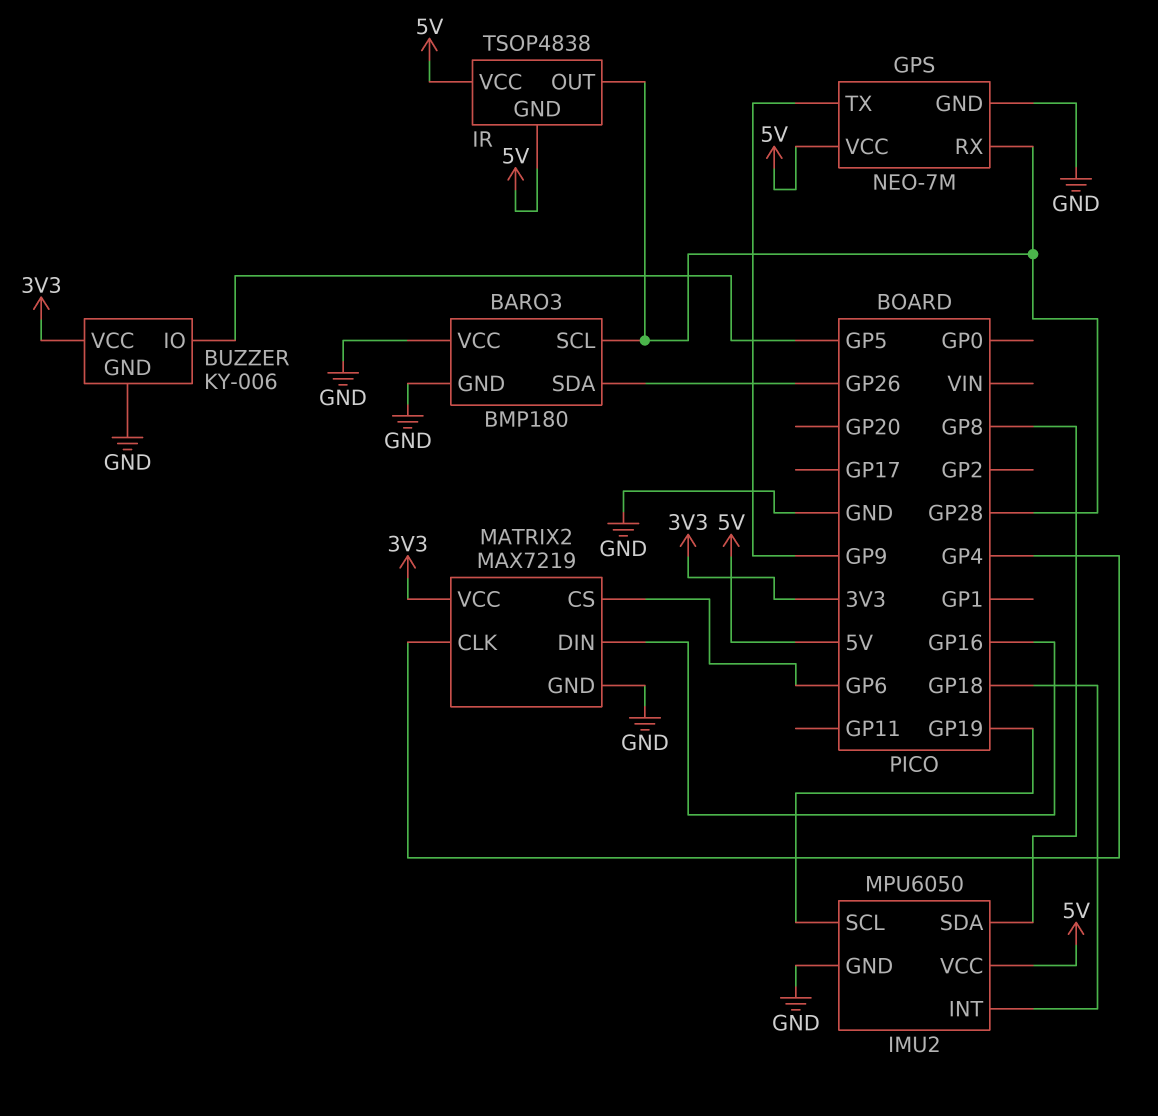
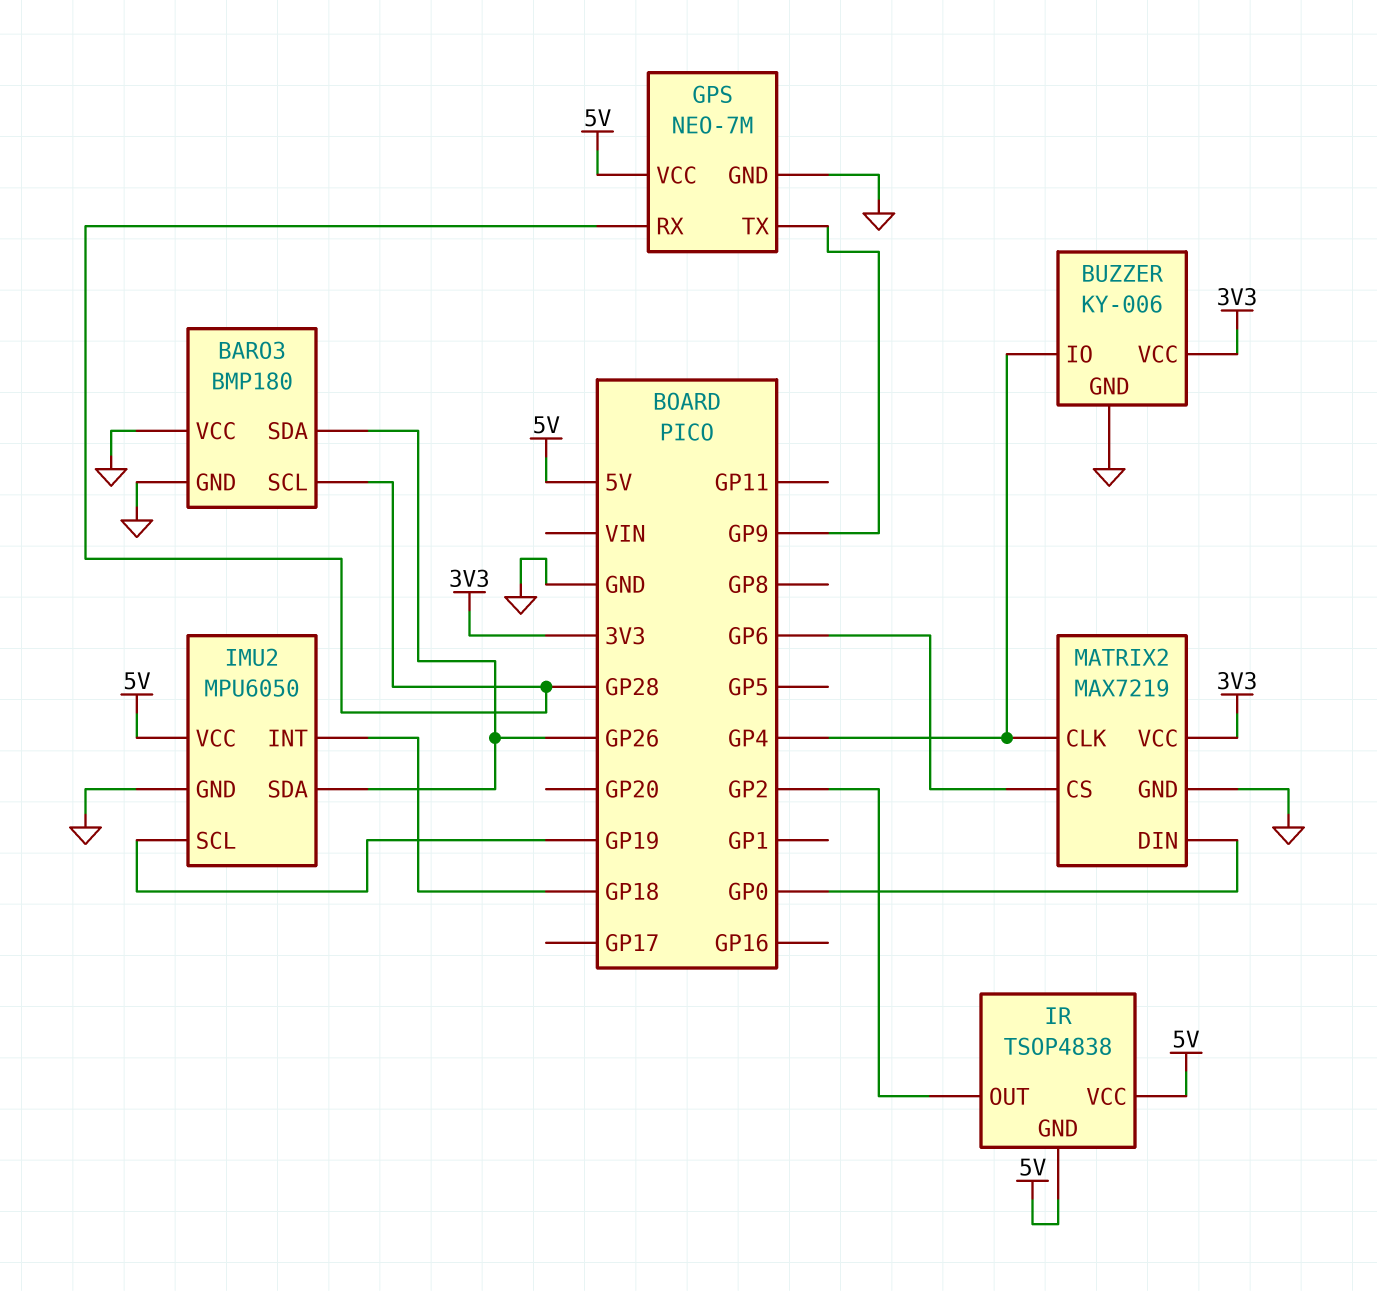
BUZZER pin IO: GP5 -> GP4
IMU2 pin SDA: GP8 -> GP26
IR pin OUT: GP28 -> GP2
MATRIX2 pin DIN: GP16 -> GP0

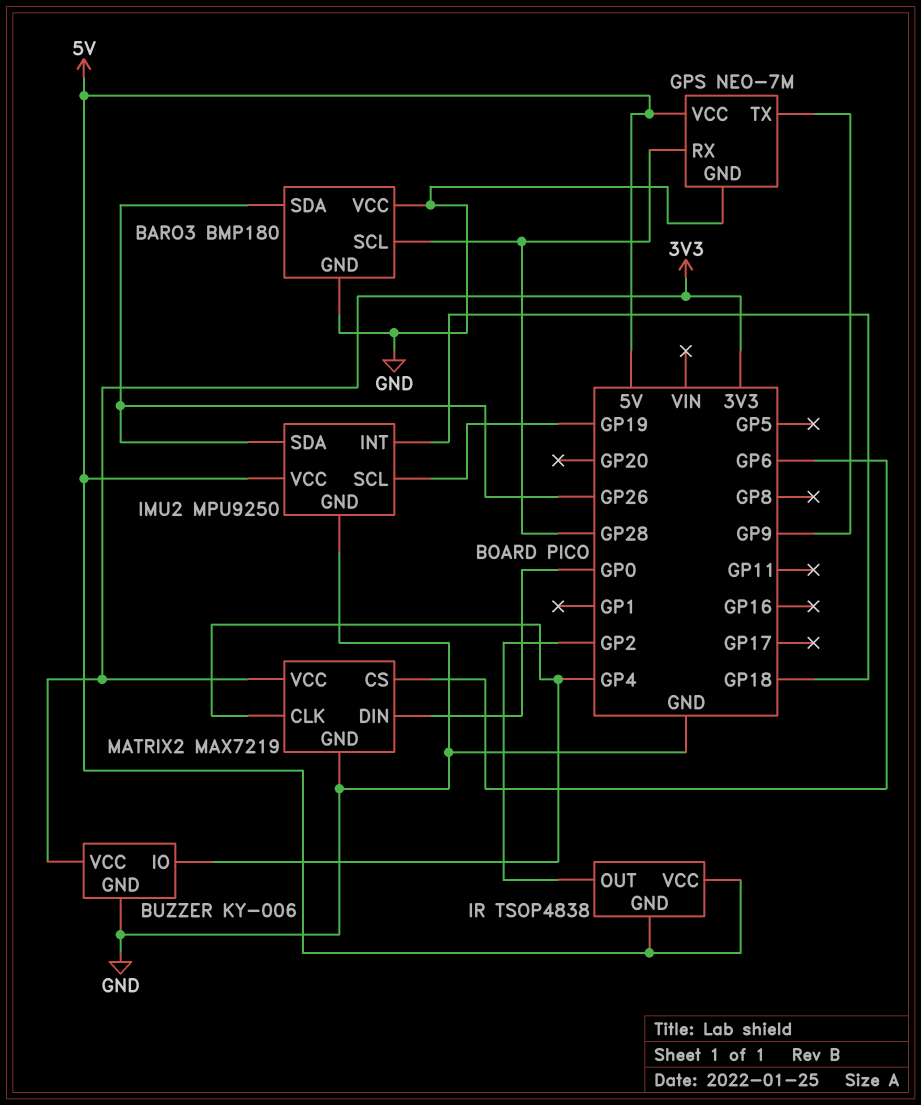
IMU2: MPU6050 -> MPU9250

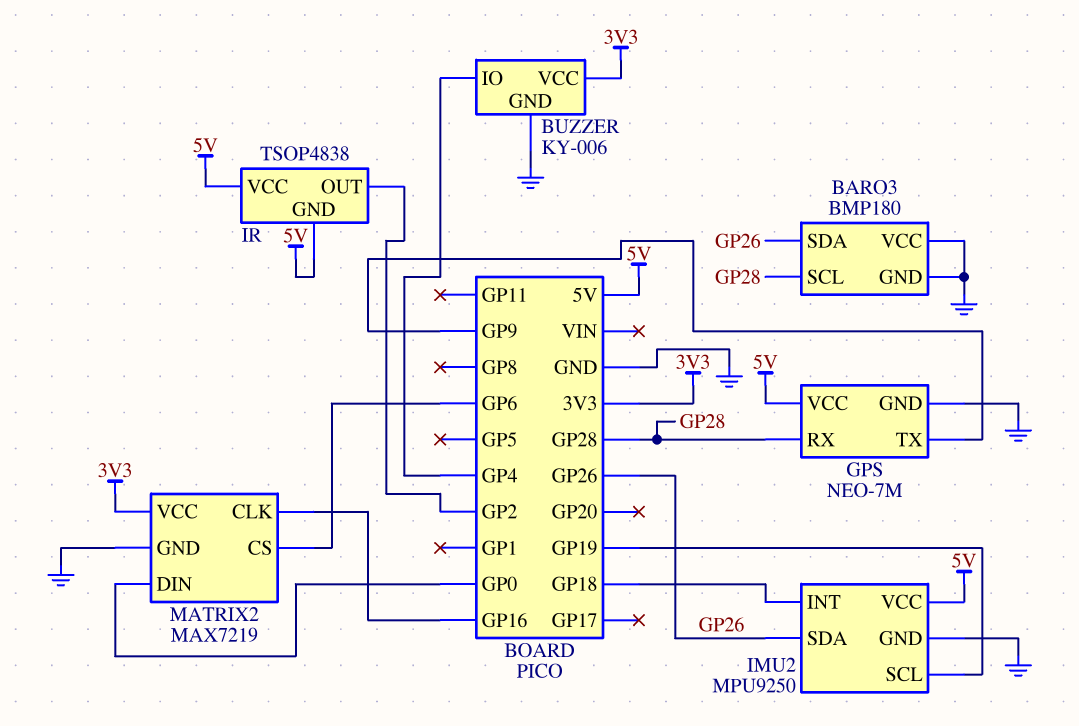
MATRIX2 pin CLK: GP4 -> GP16

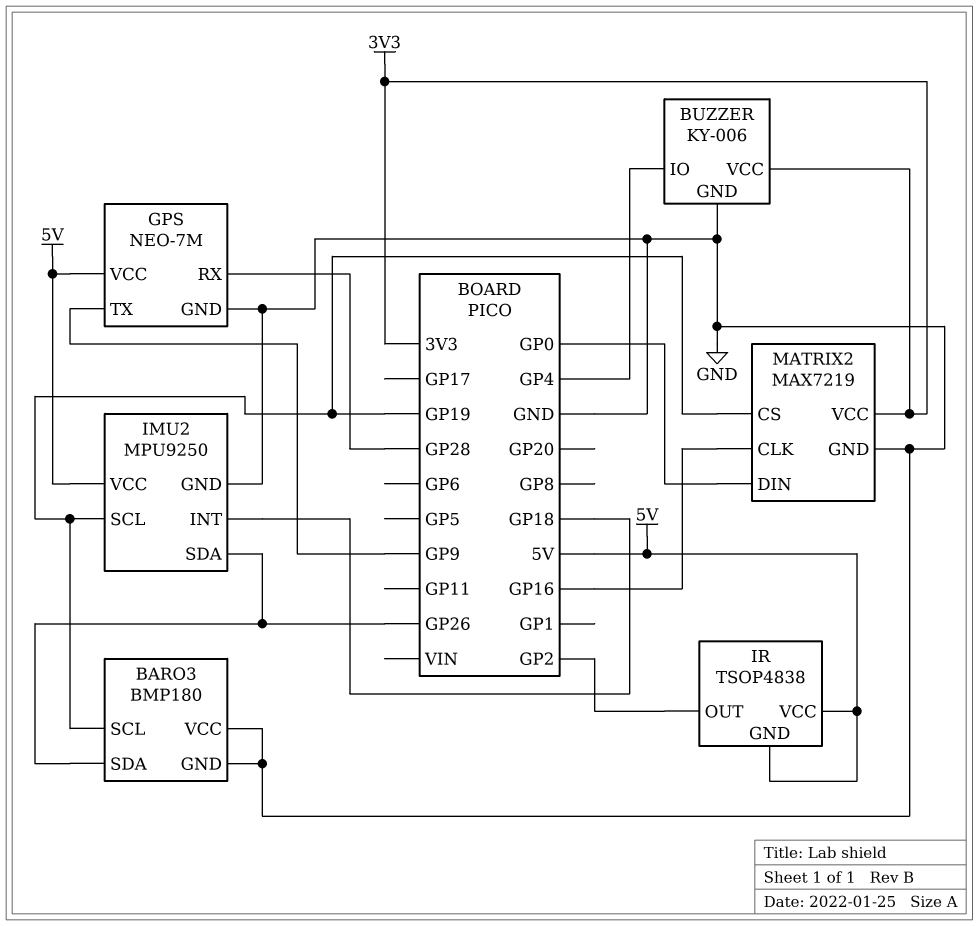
BARO3 pin SCL: GP28 -> GP19
MATRIX2 pin CS: GP6 -> GP19

